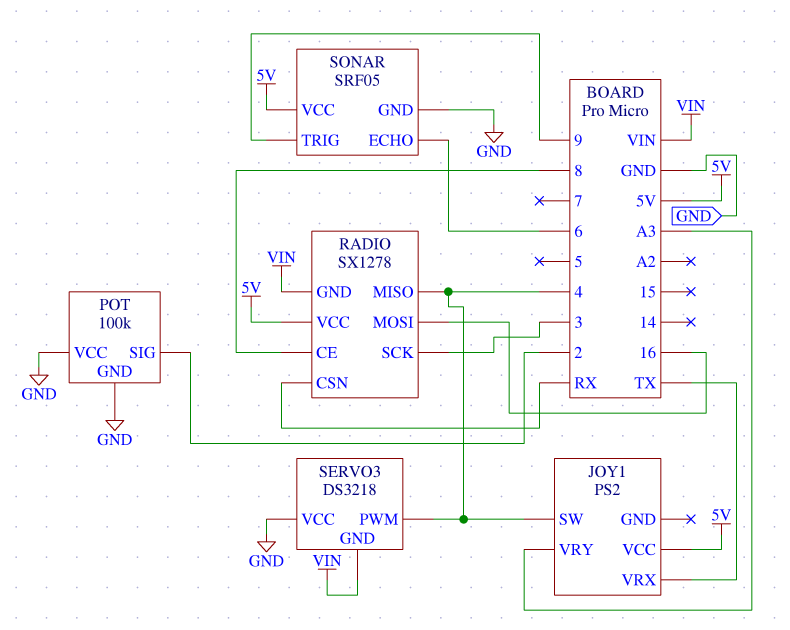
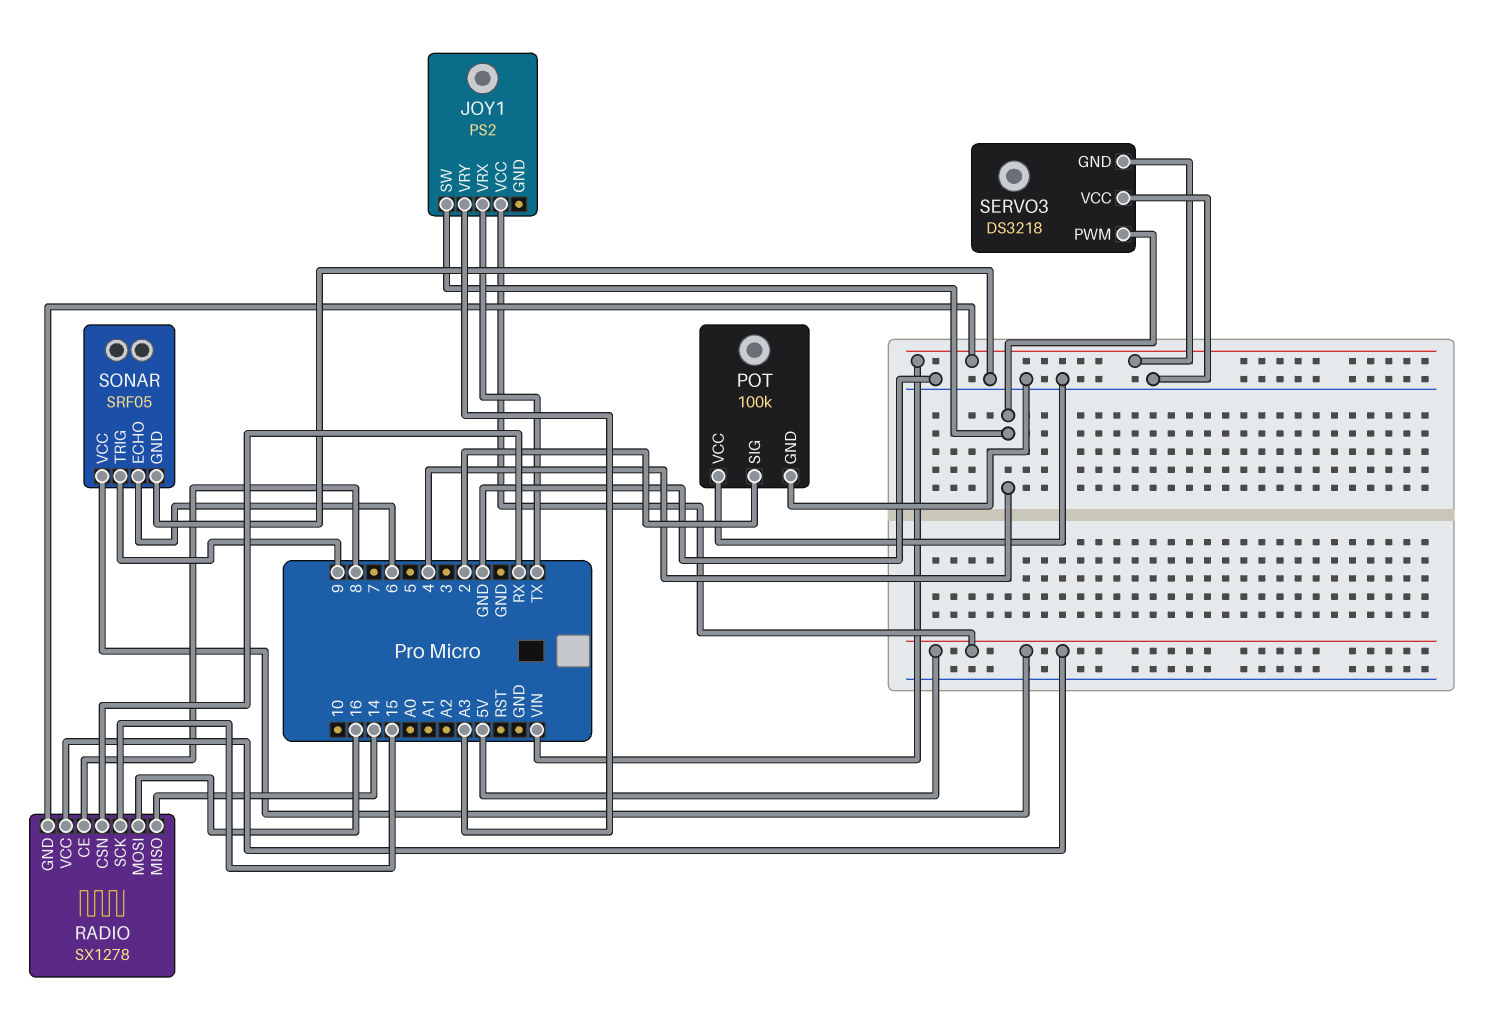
RADIO pin MISO: 4 -> 14
RADIO pin SCK: 3 -> 15

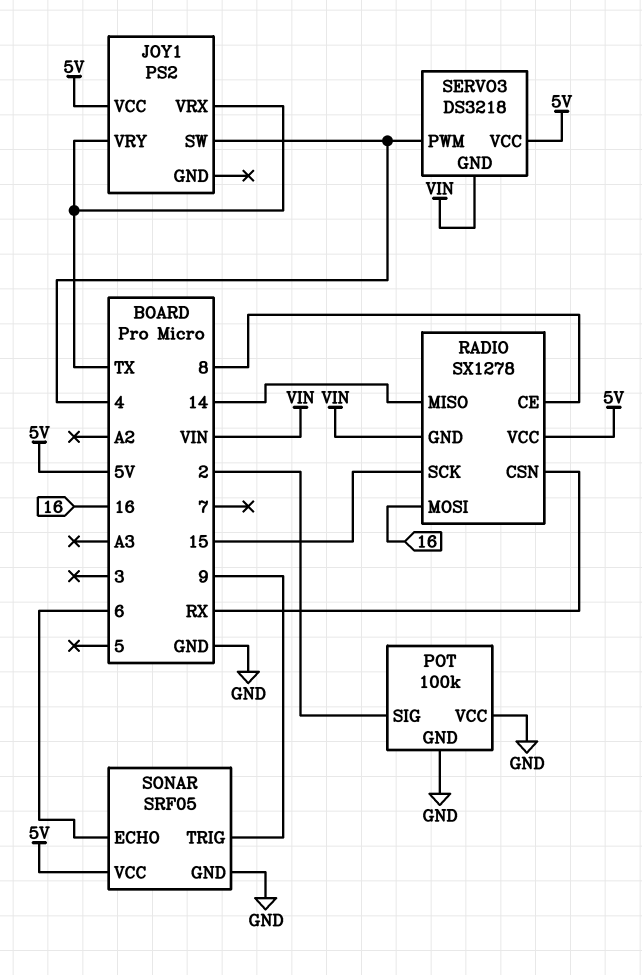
JOY1 pin VRY: A3 -> TX
SERVO3 pin VCC: GND -> 5V

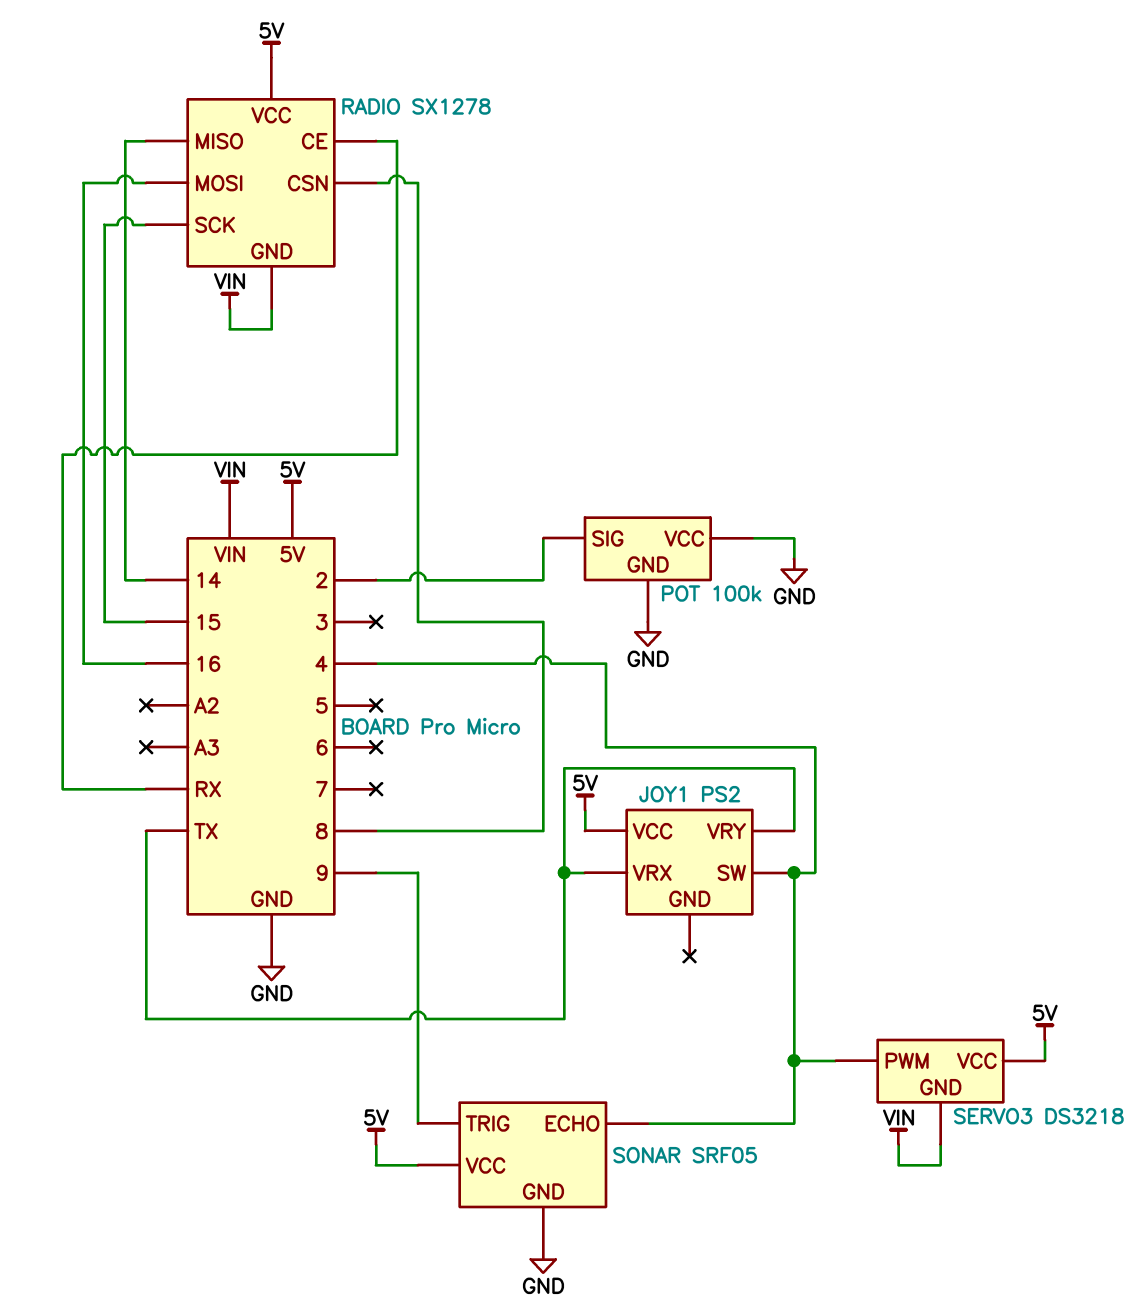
RADIO pin CE: 8 -> RX
RADIO pin CSN: RX -> 8
SONAR pin ECHO: 6 -> 4

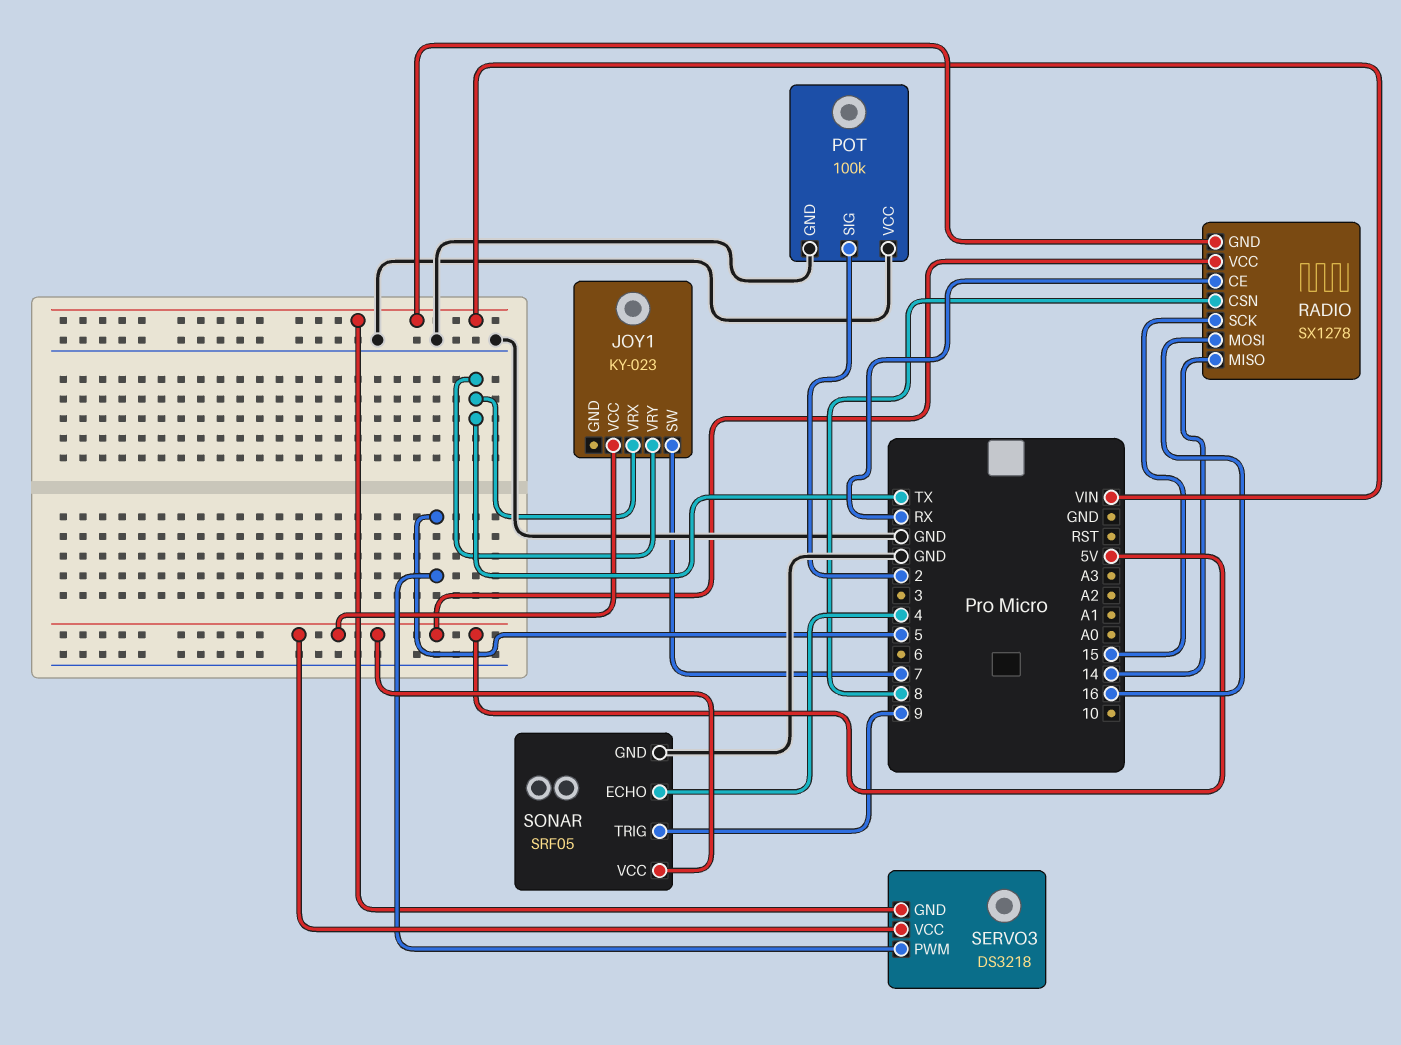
JOY1: PS2 -> KY-023
JOY1 pin SW: 4 -> 7
SERVO3 pin PWM: 4 -> 5

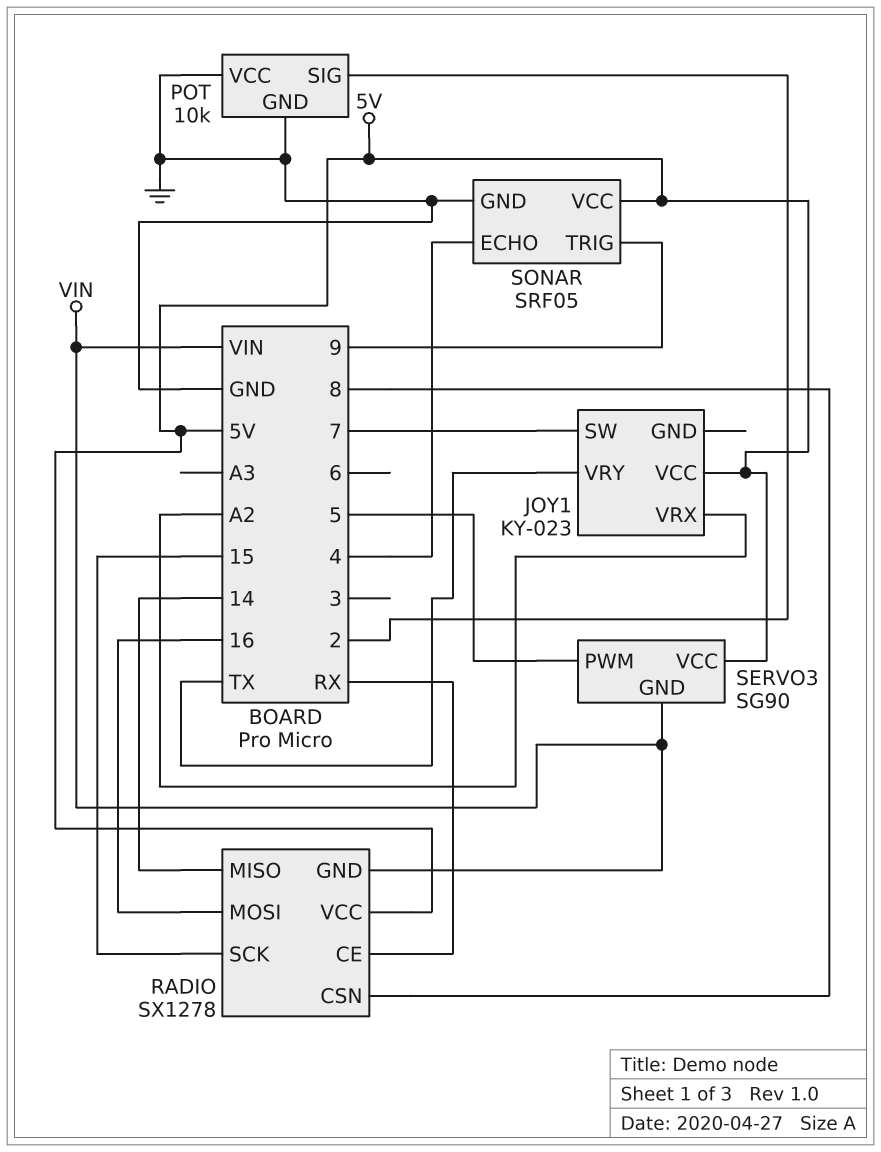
JOY1 pin VRX: TX -> A2
POT: 100k -> 10k
SERVO3: DS3218 -> SG90

